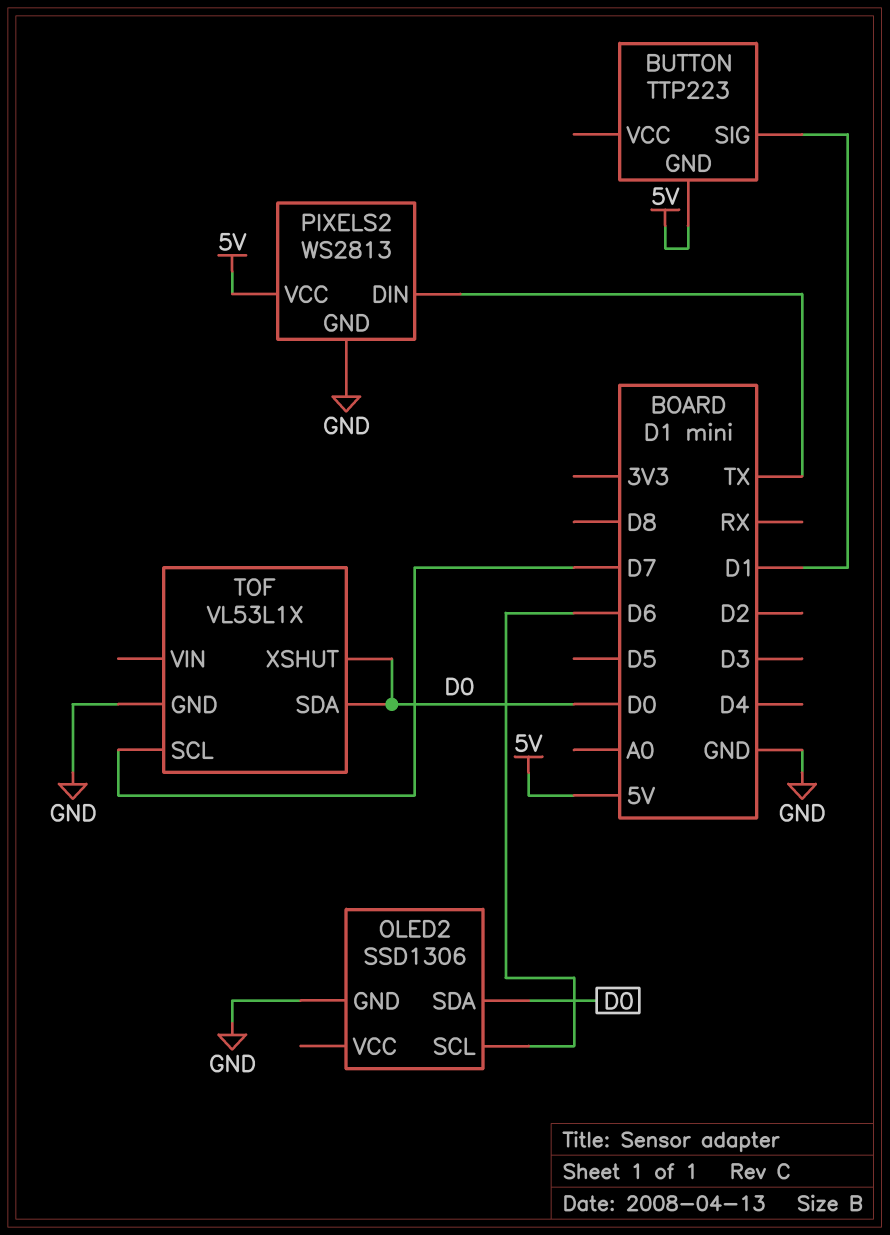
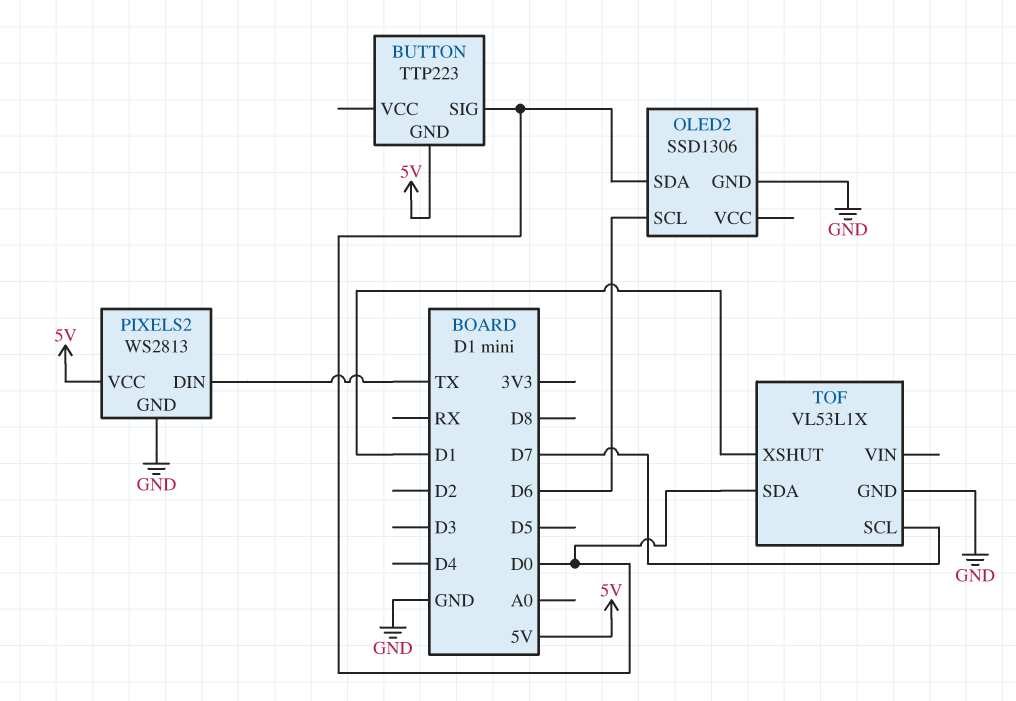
BUTTON pin SIG: D1 -> D0
TOF pin XSHUT: D0 -> D1

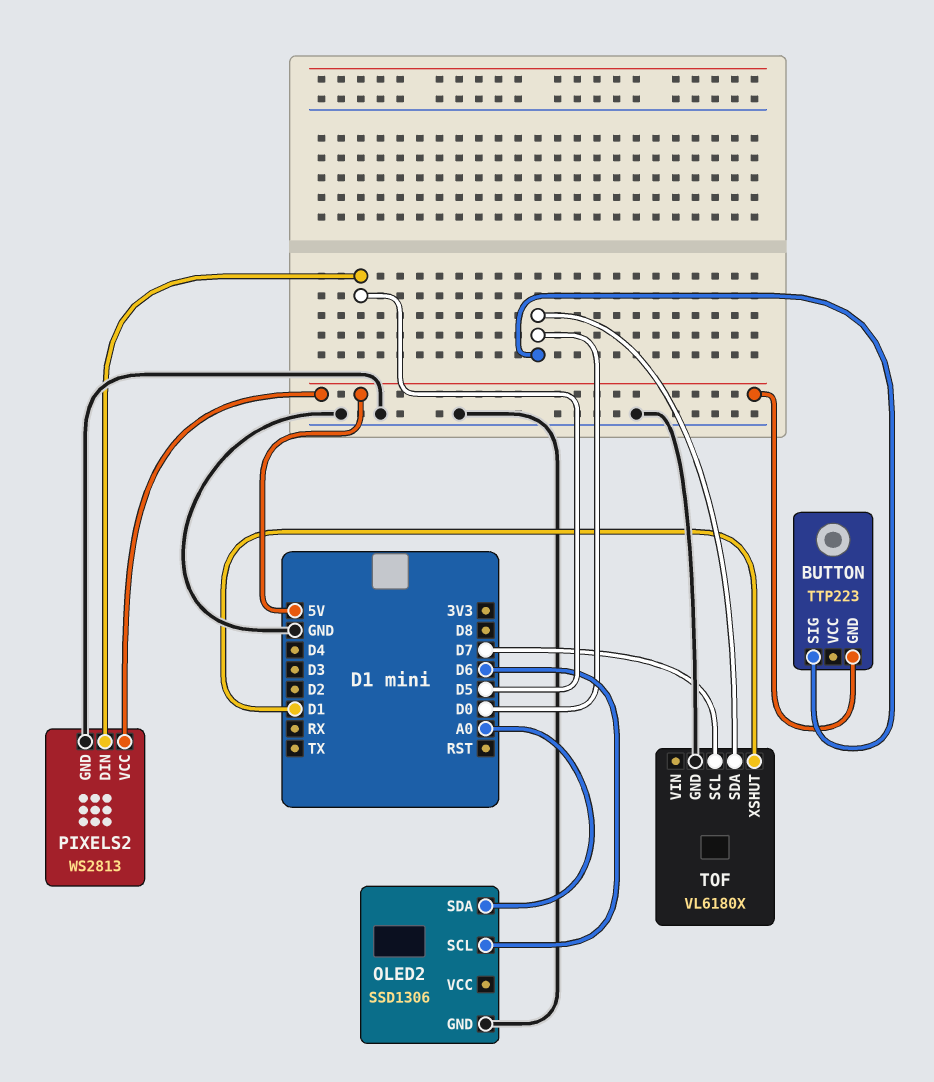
OLED2 pin SDA: D0 -> A0
PIXELS2 pin DIN: TX -> D5
TOF: VL53L1X -> VL6180X

